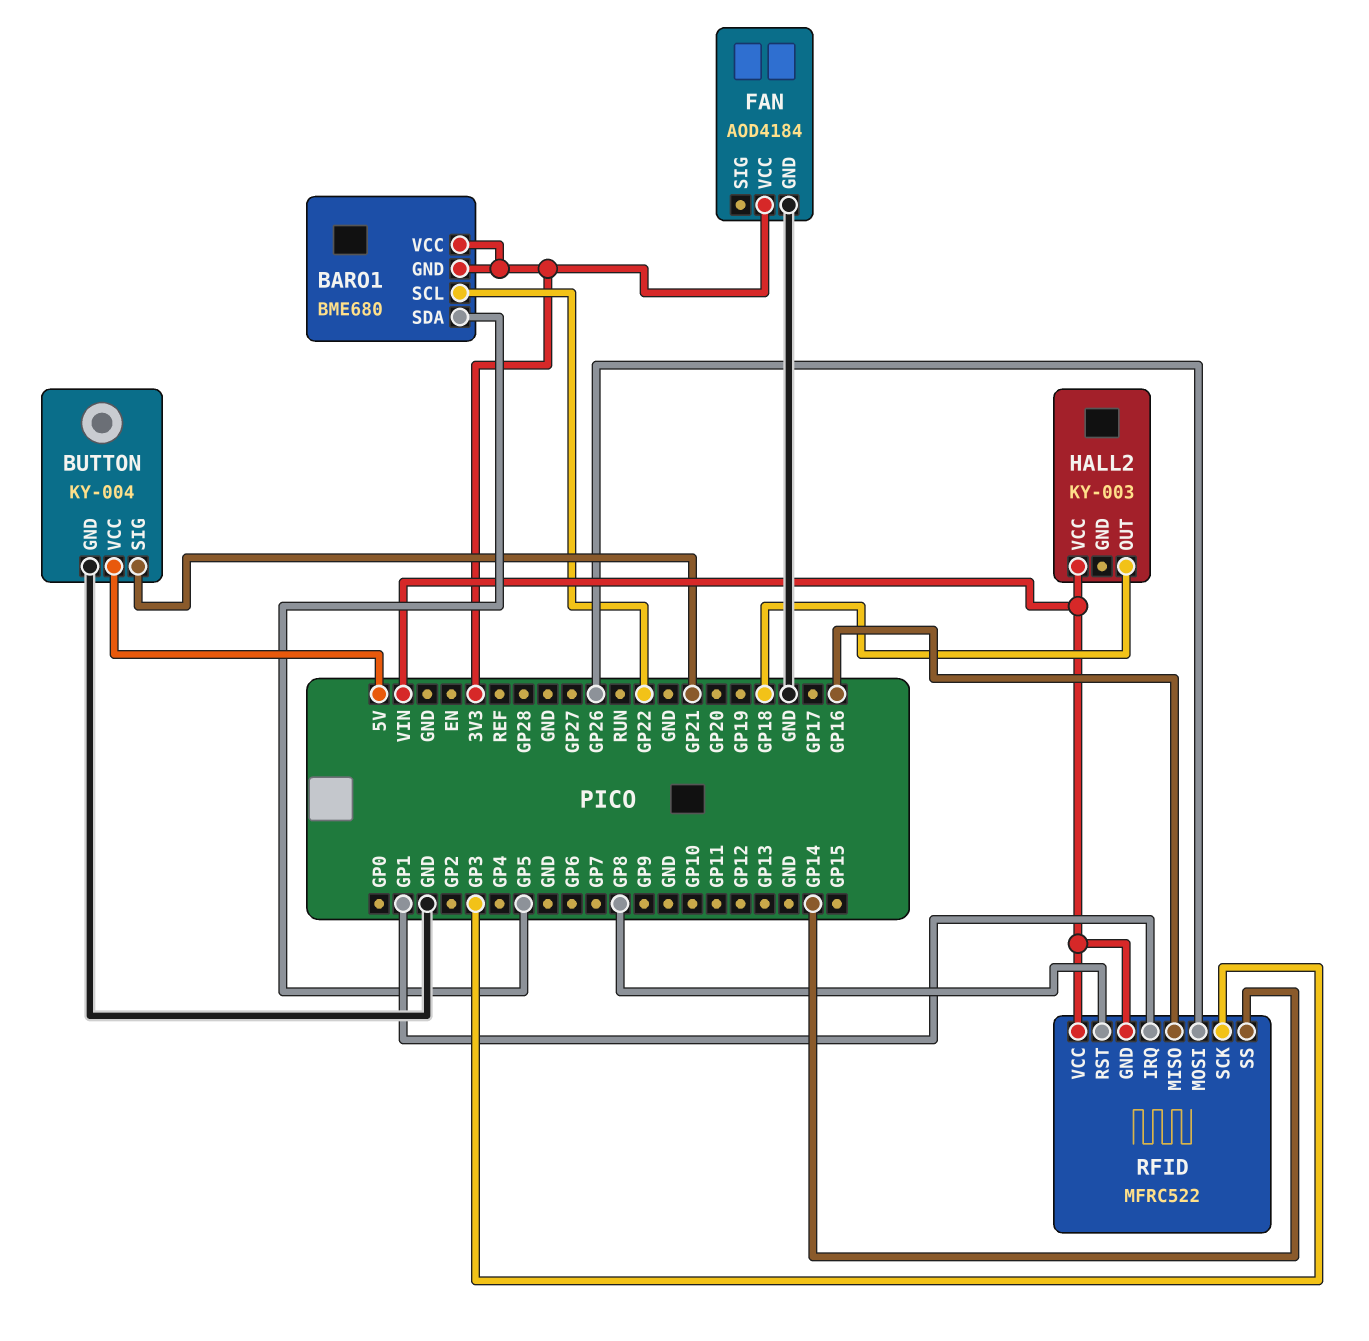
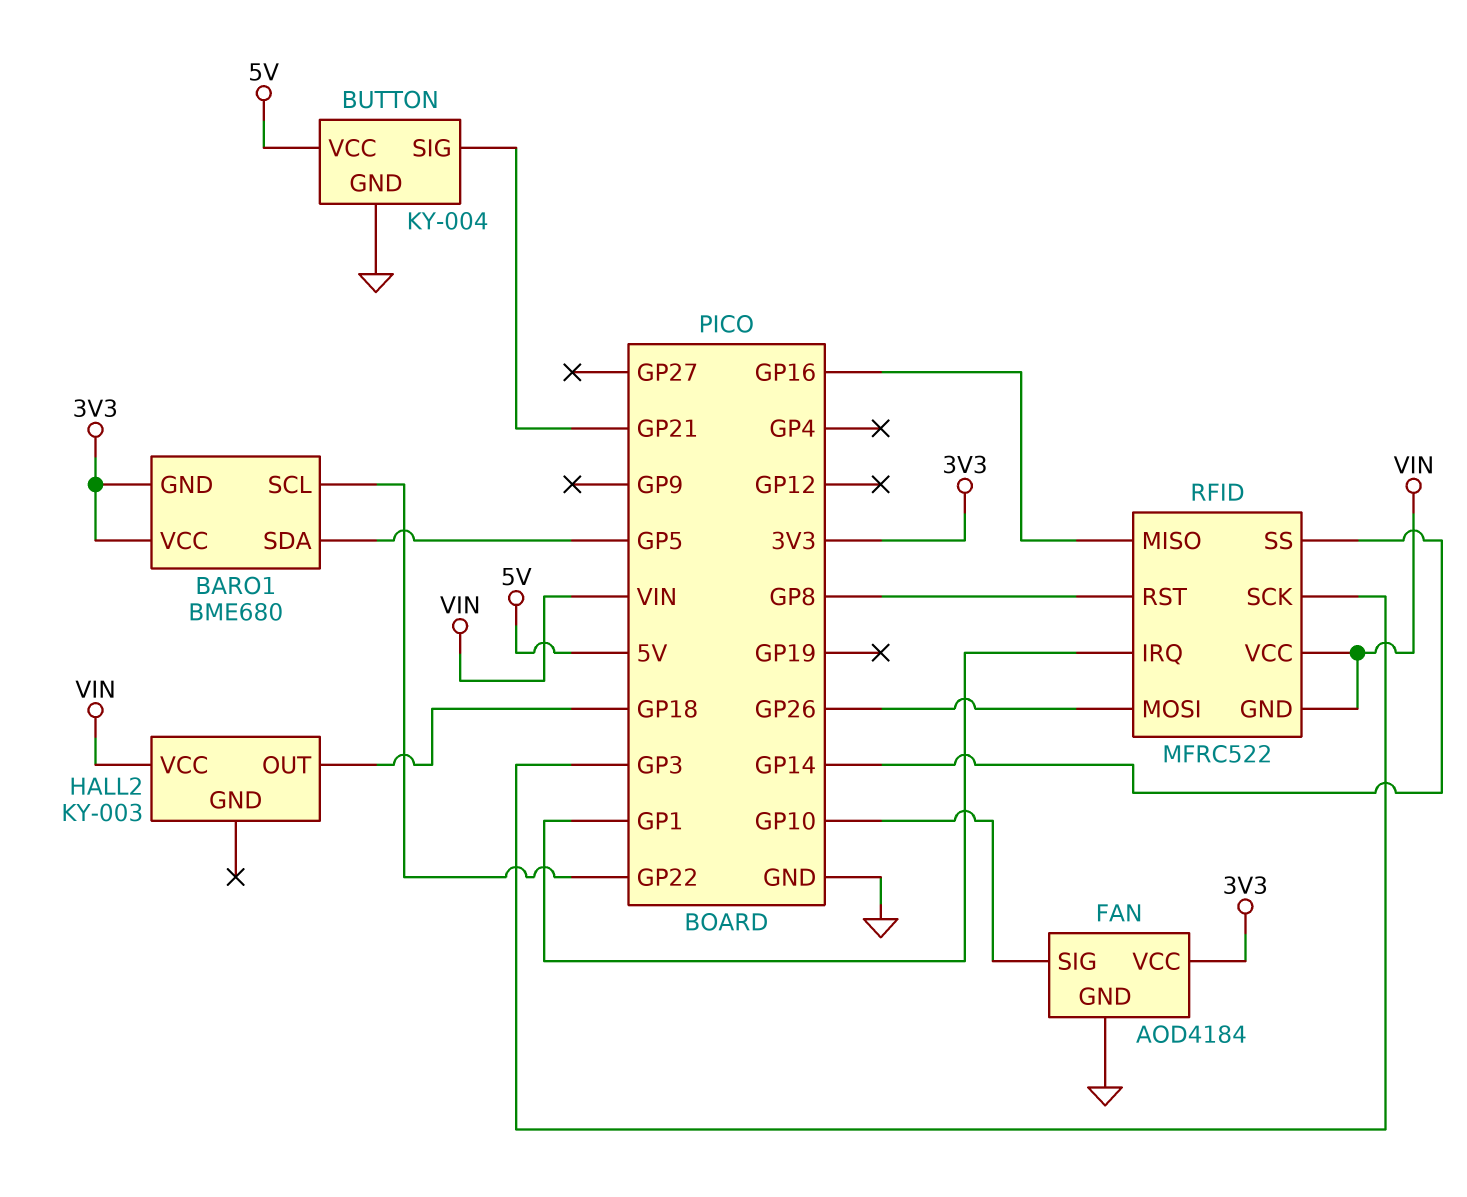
FAN pin SIG: none -> GP10

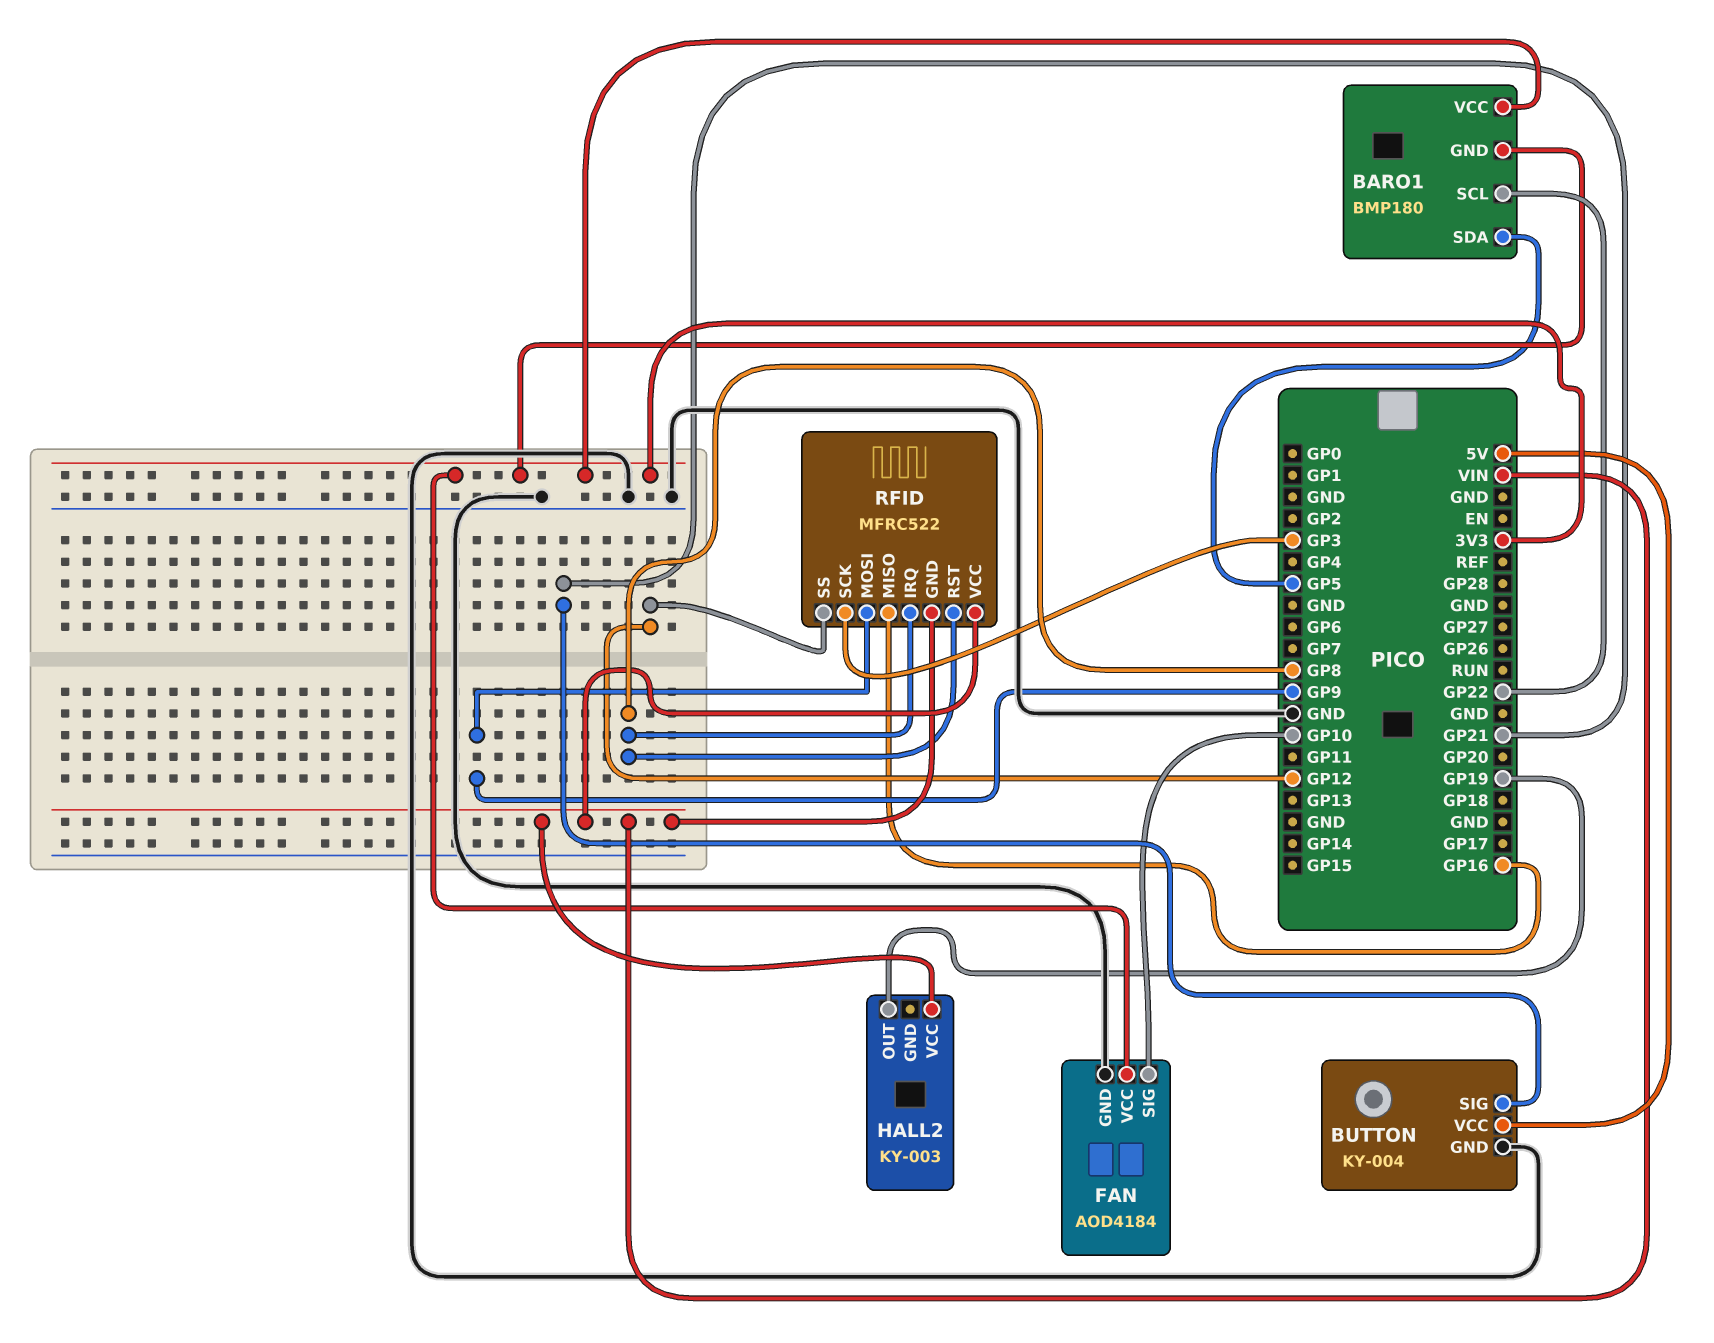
BARO1: BME680 -> BMP180
HALL2 pin OUT: GP18 -> GP19
RFID pin IRQ: GP1 -> GP8
RFID pin MOSI: GP26 -> GP9
RFID pin SS: GP14 -> GP12

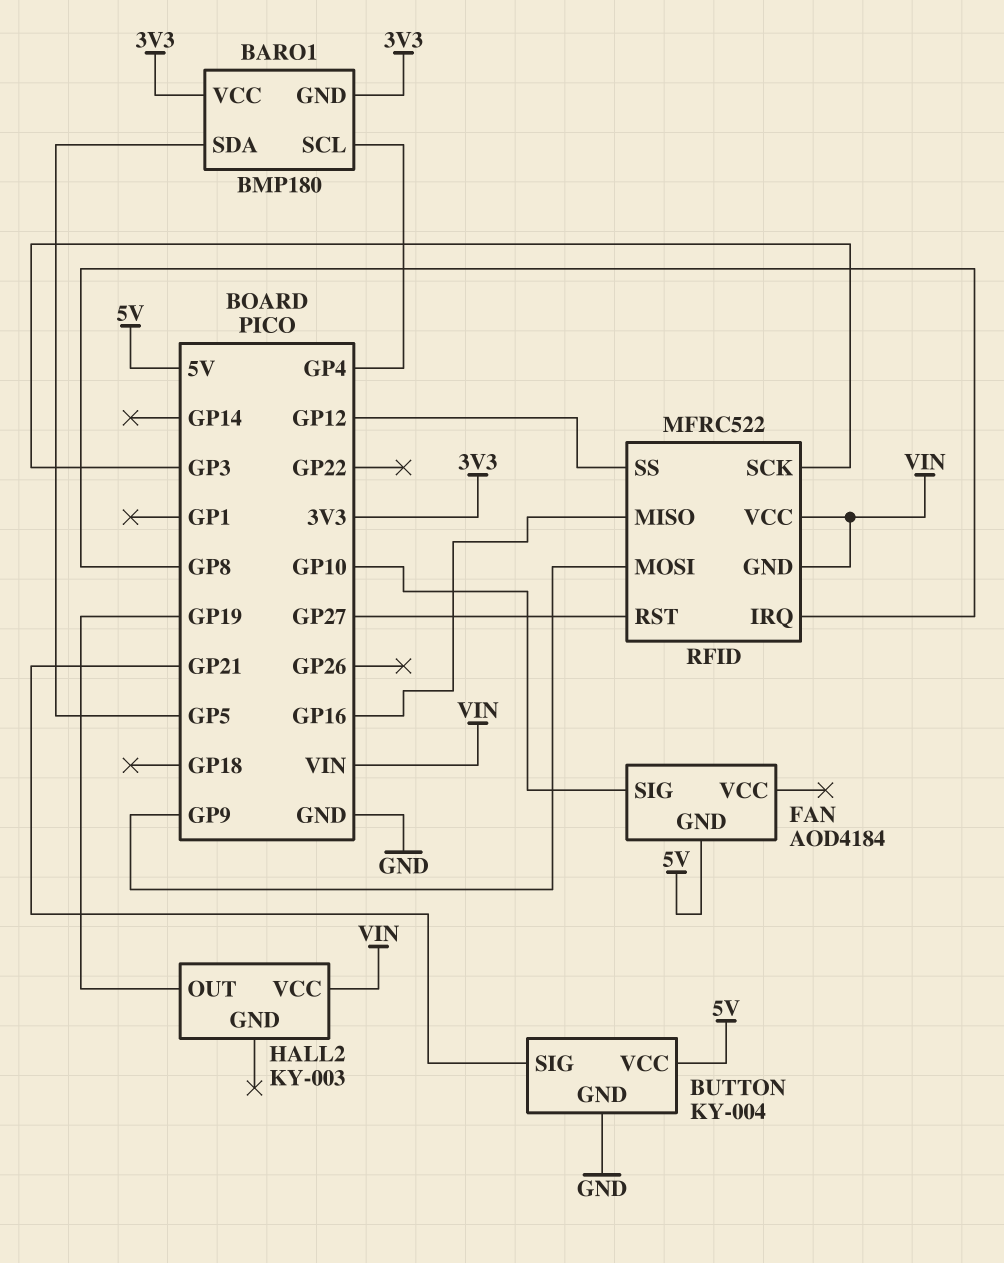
BARO1 pin SCL: GP22 -> GP4
FAN pin GND: GND -> 5V
FAN pin VCC: 3V3 -> none
RFID pin RST: GP8 -> GP27

